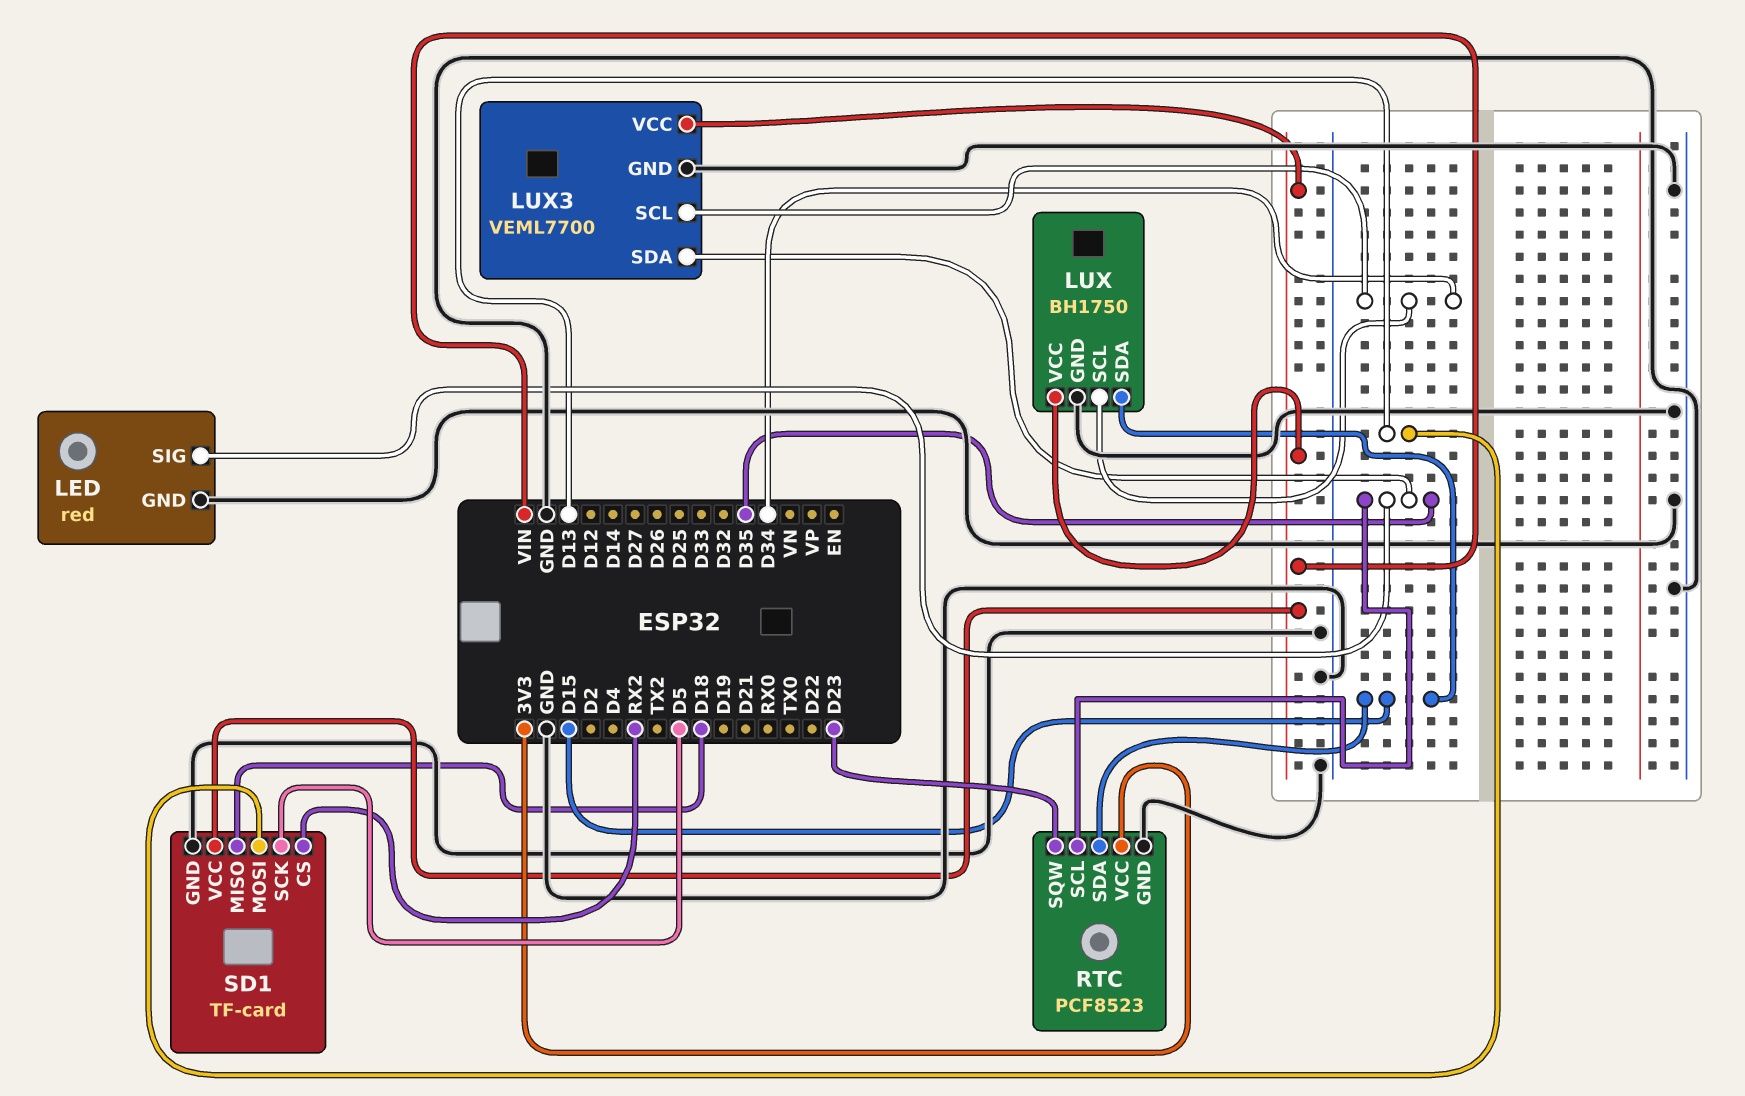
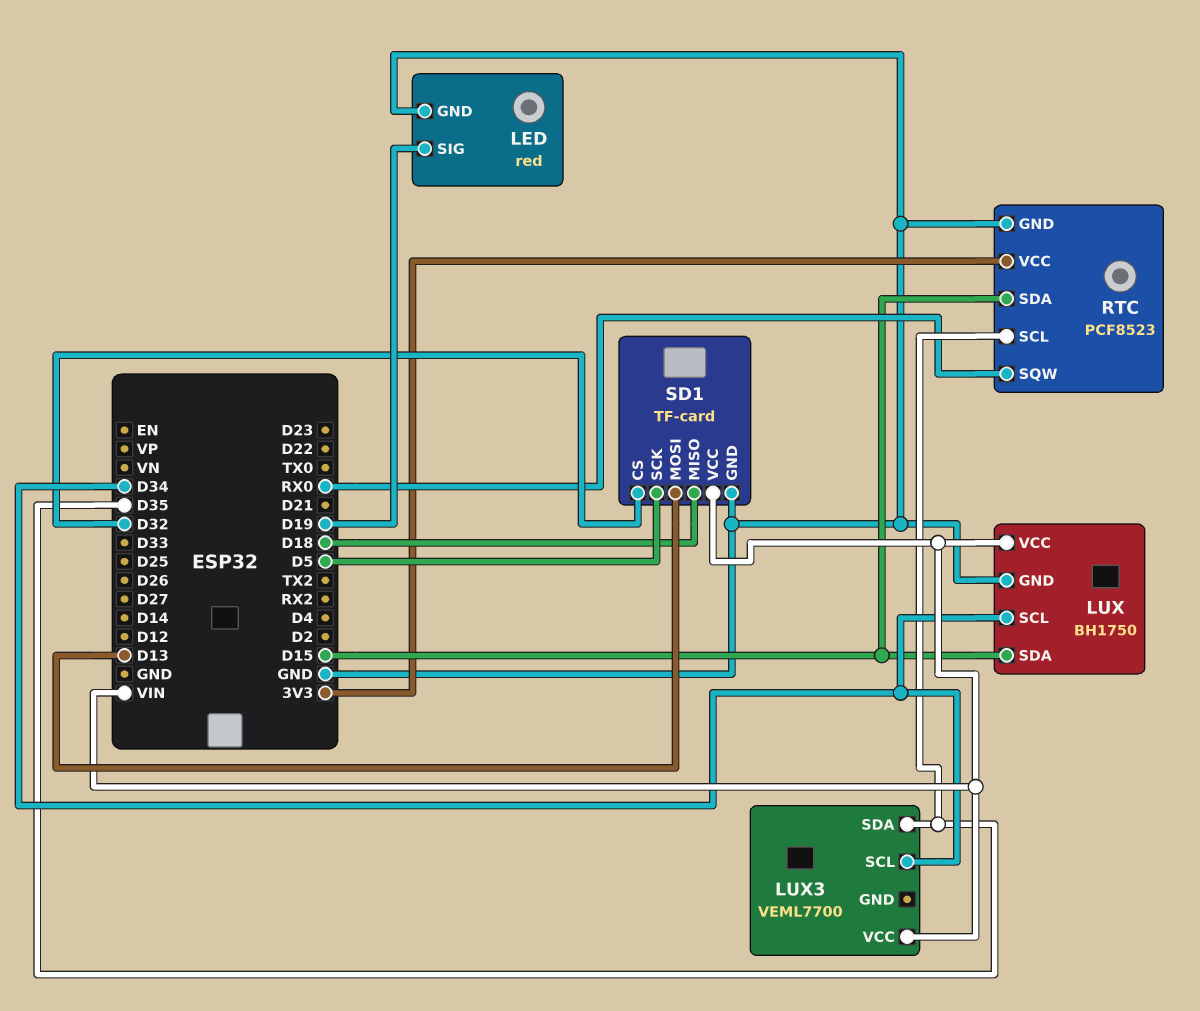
LED pin SIG: D35 -> D19
LUX3 pin GND: GND -> none
RTC pin SQW: D23 -> RX0
SD1 pin CS: RX2 -> D32

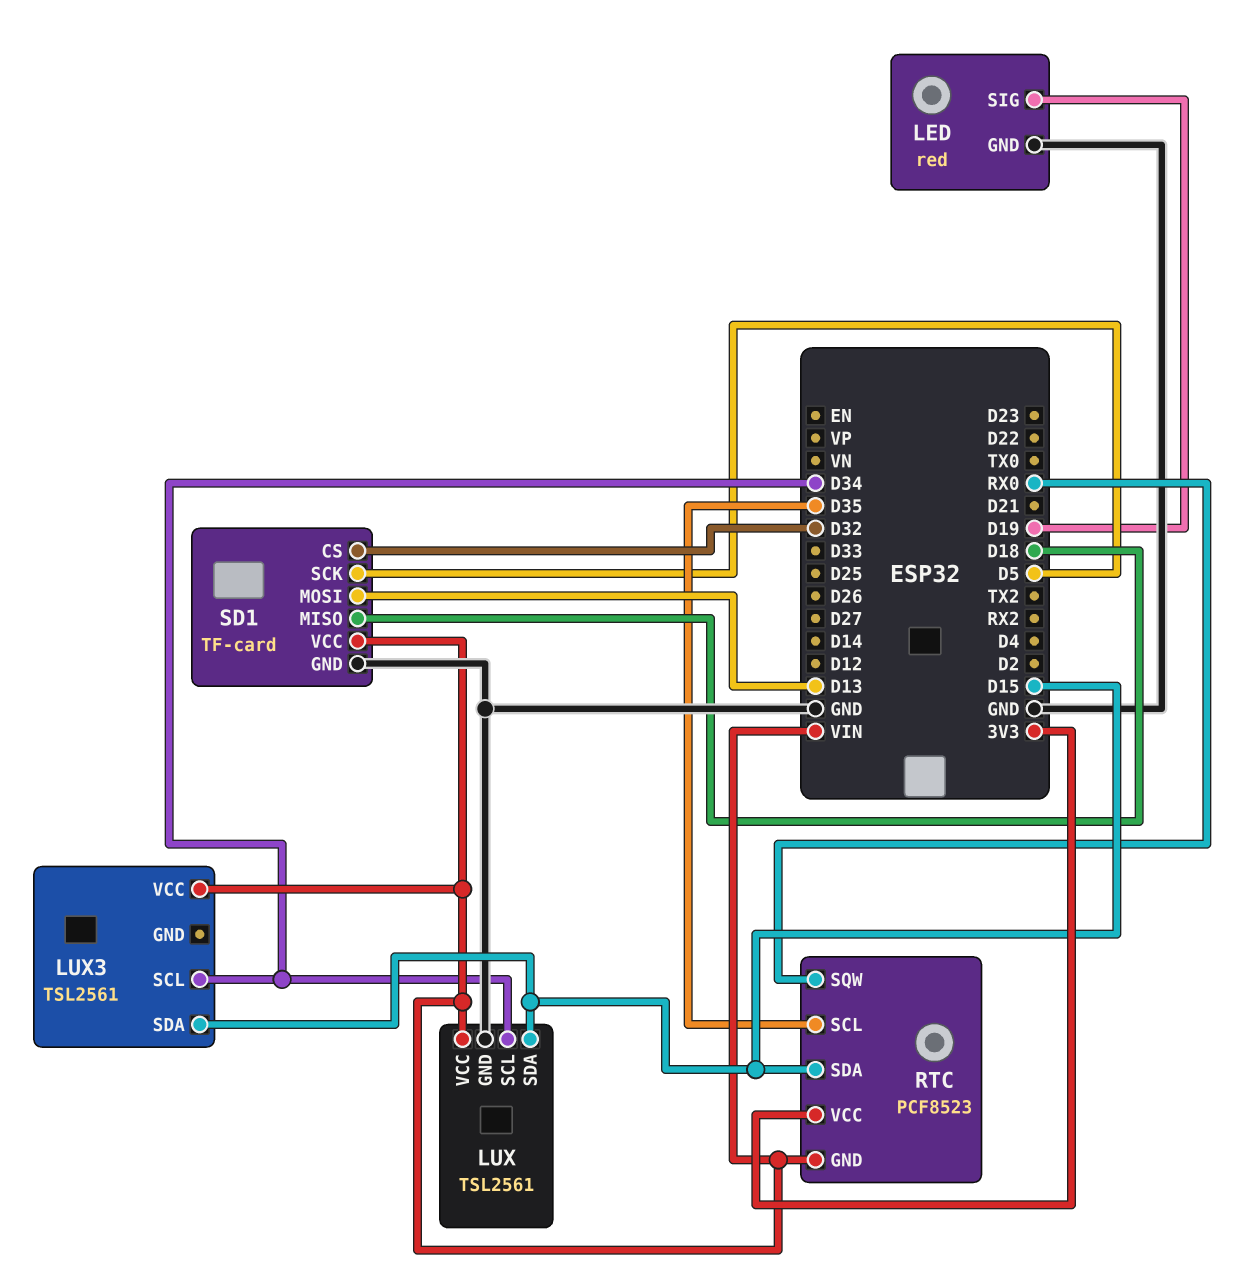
LUX: BH1750 -> TSL2561
LUX3: VEML7700 -> TSL2561
LUX3 pin SDA: D35 -> D15
RTC pin GND: GND -> VIN

